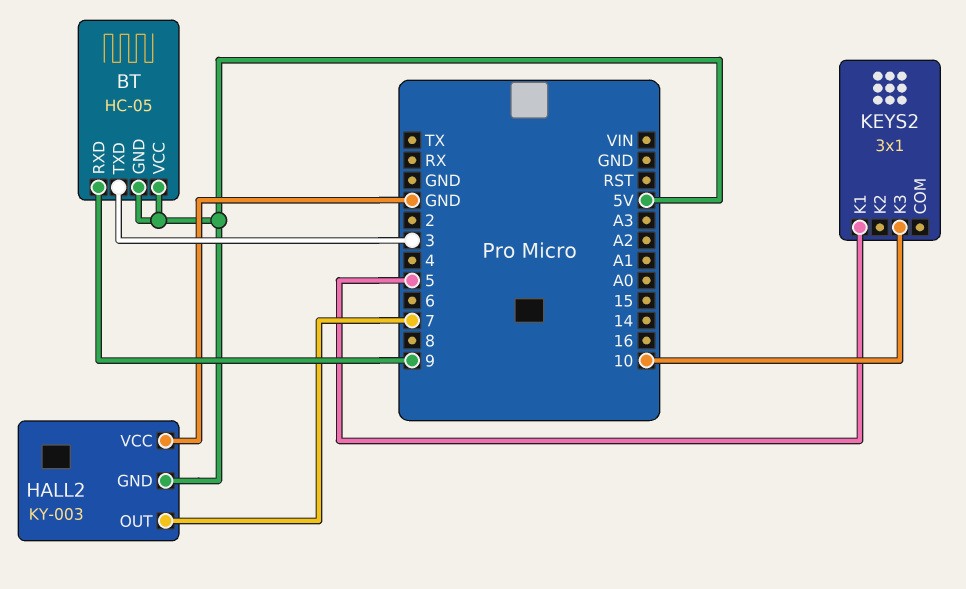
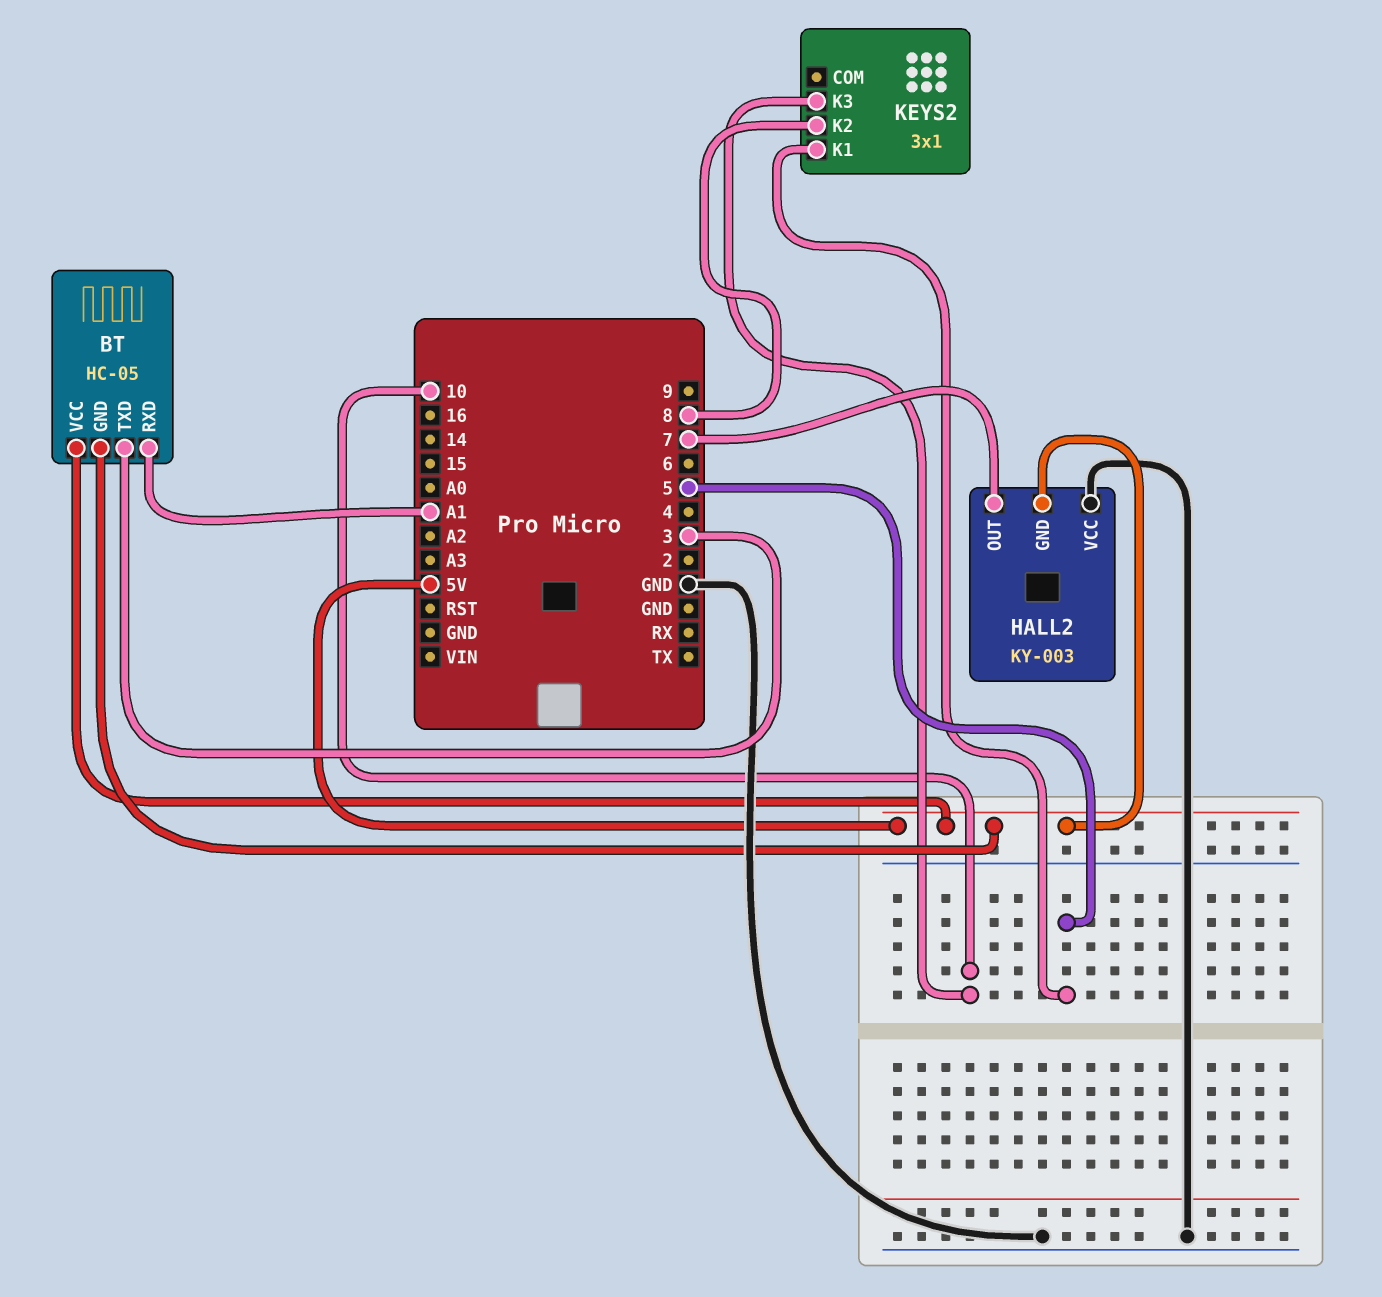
BT pin RXD: 9 -> A1
KEYS2 pin K2: none -> 8

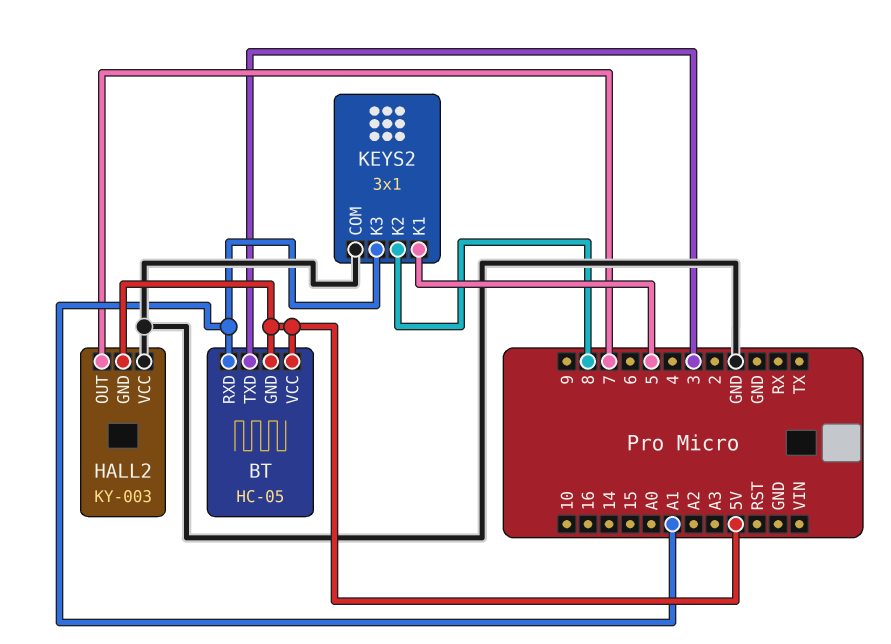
KEYS2 pin COM: none -> GND
KEYS2 pin K3: 10 -> A1

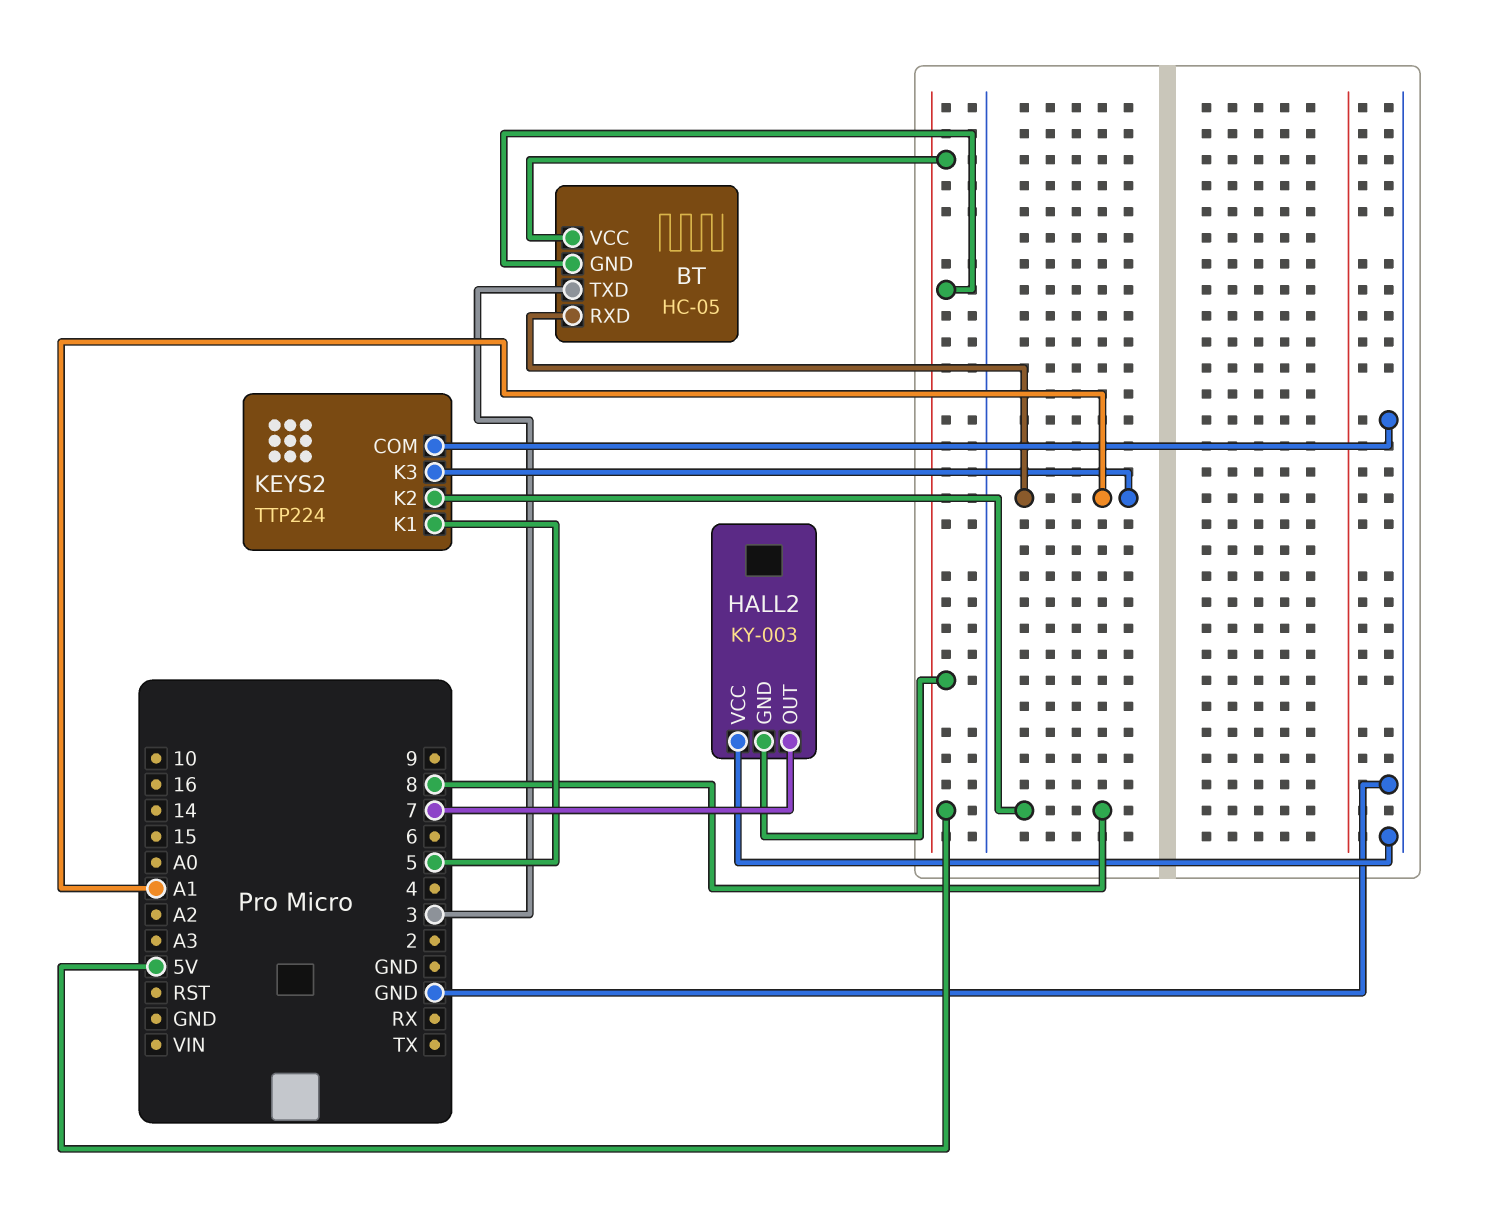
KEYS2: 3x1 -> TTP224

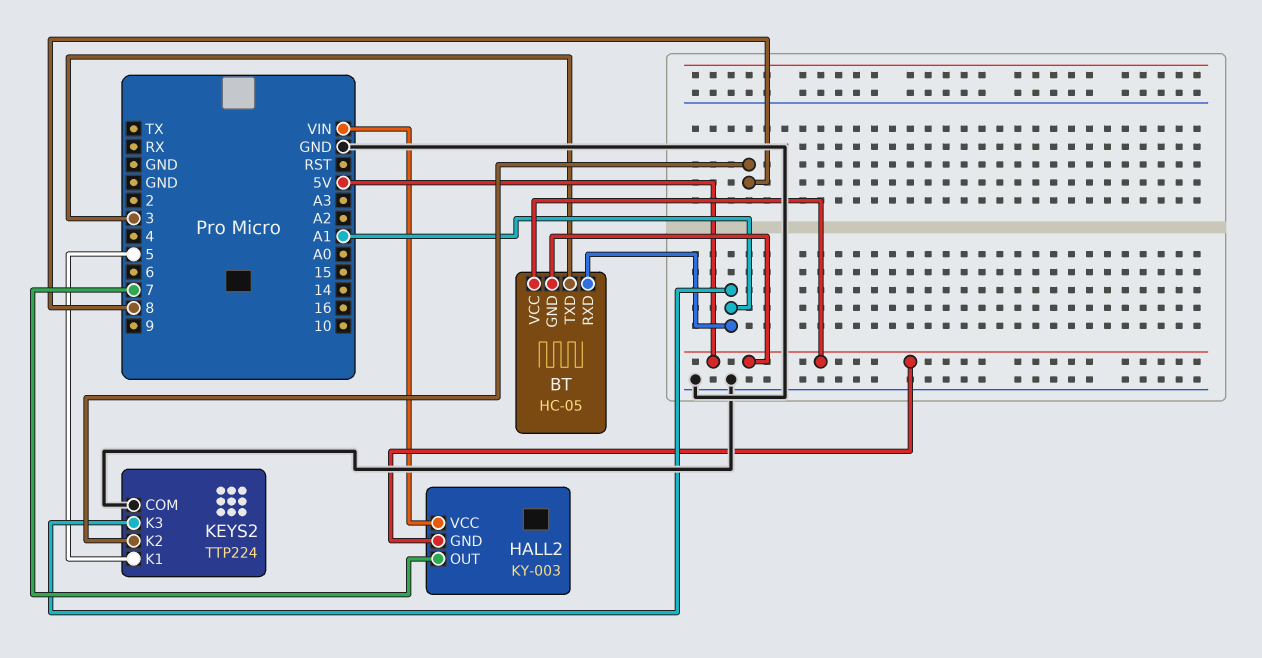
HALL2 pin VCC: GND -> VIN

